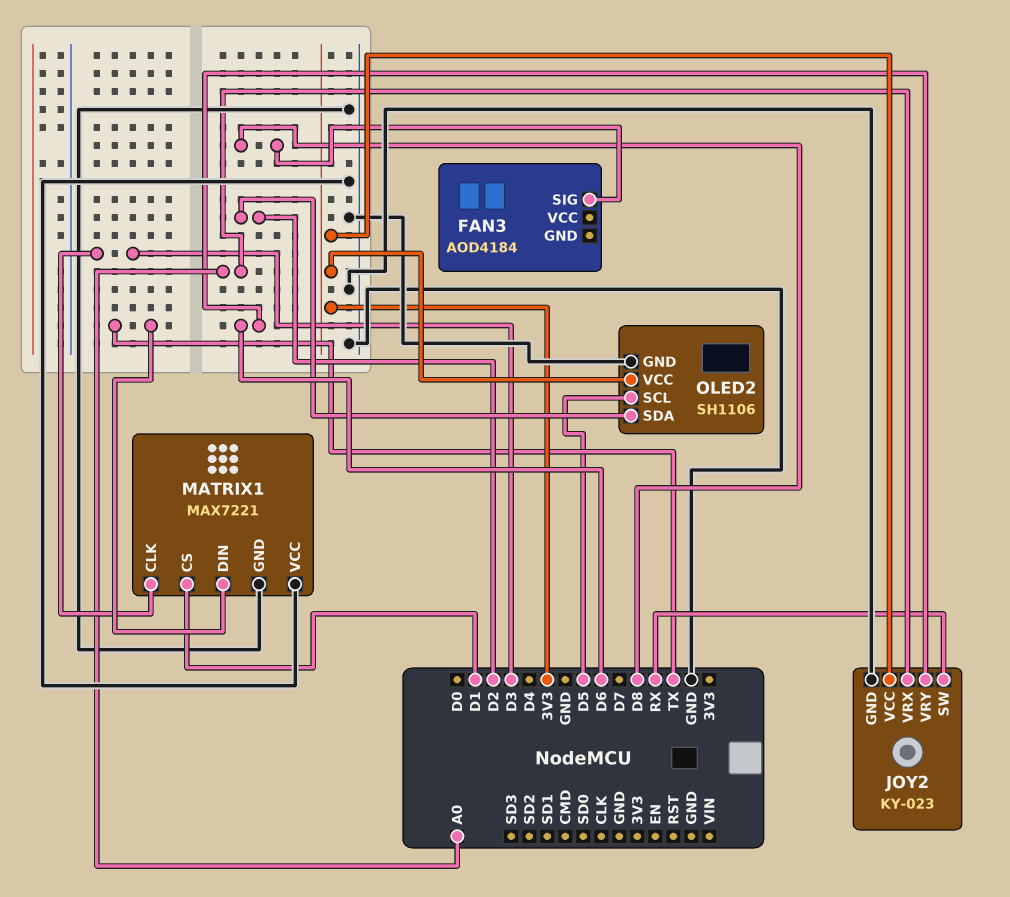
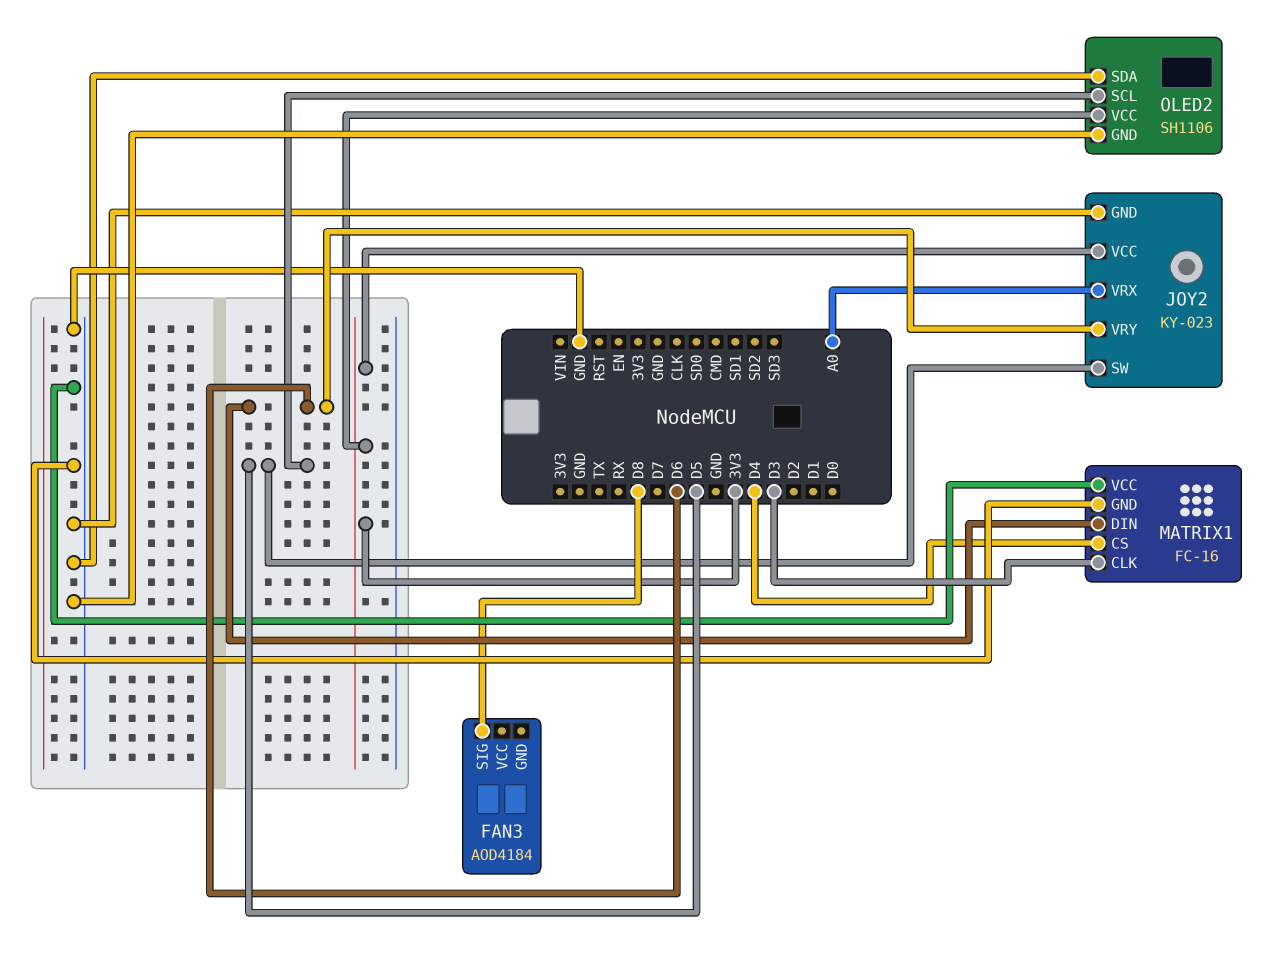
JOY2 pin SW: RX -> D5
MATRIX1: MAX7221 -> FC-16
MATRIX1 pin CS: D1 -> D4
MATRIX1 pin DIN: TX -> D6
OLED2 pin SDA: D2 -> GND

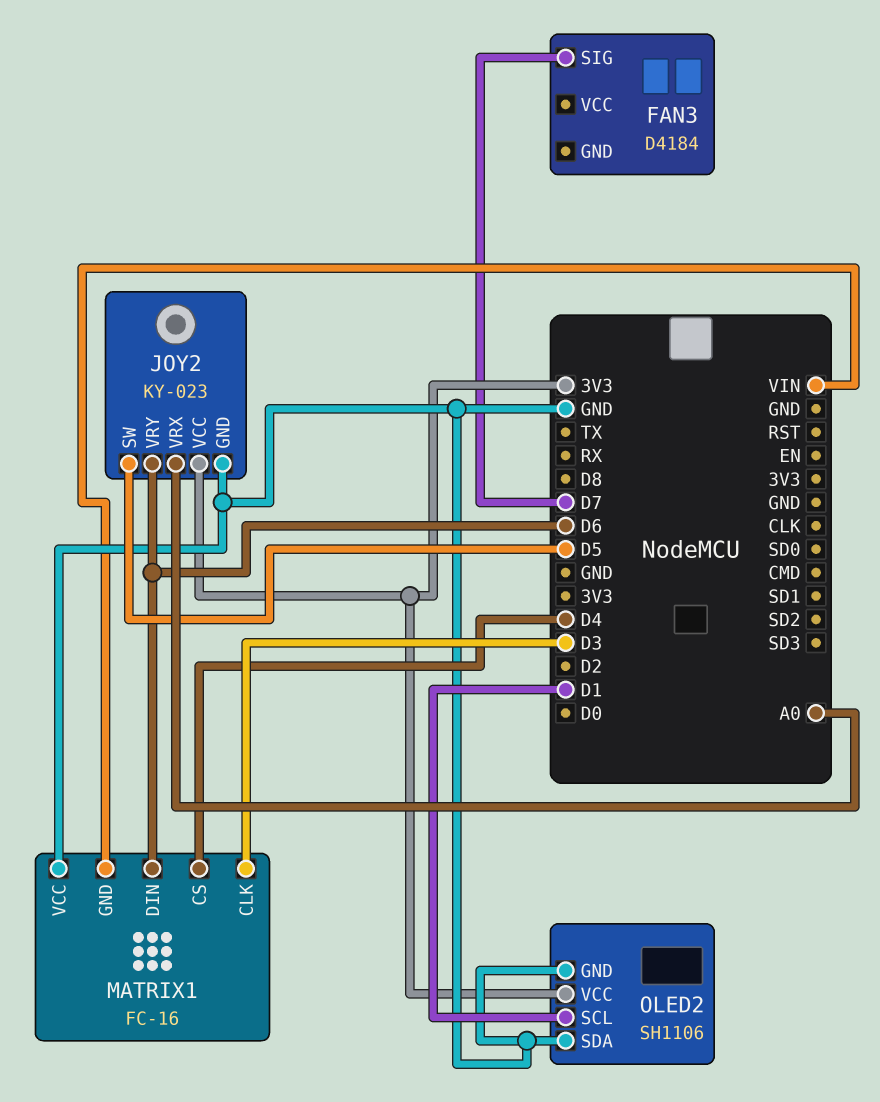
FAN3: AOD4184 -> D4184
FAN3 pin SIG: D8 -> D7
MATRIX1 pin GND: GND -> VIN
OLED2 pin SCL: D5 -> D1

